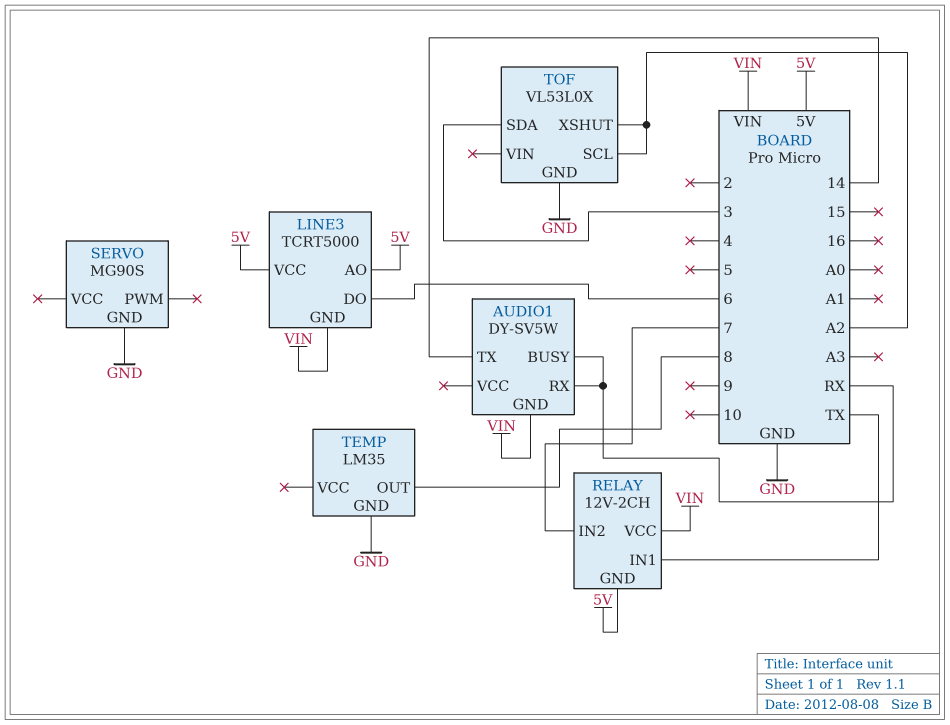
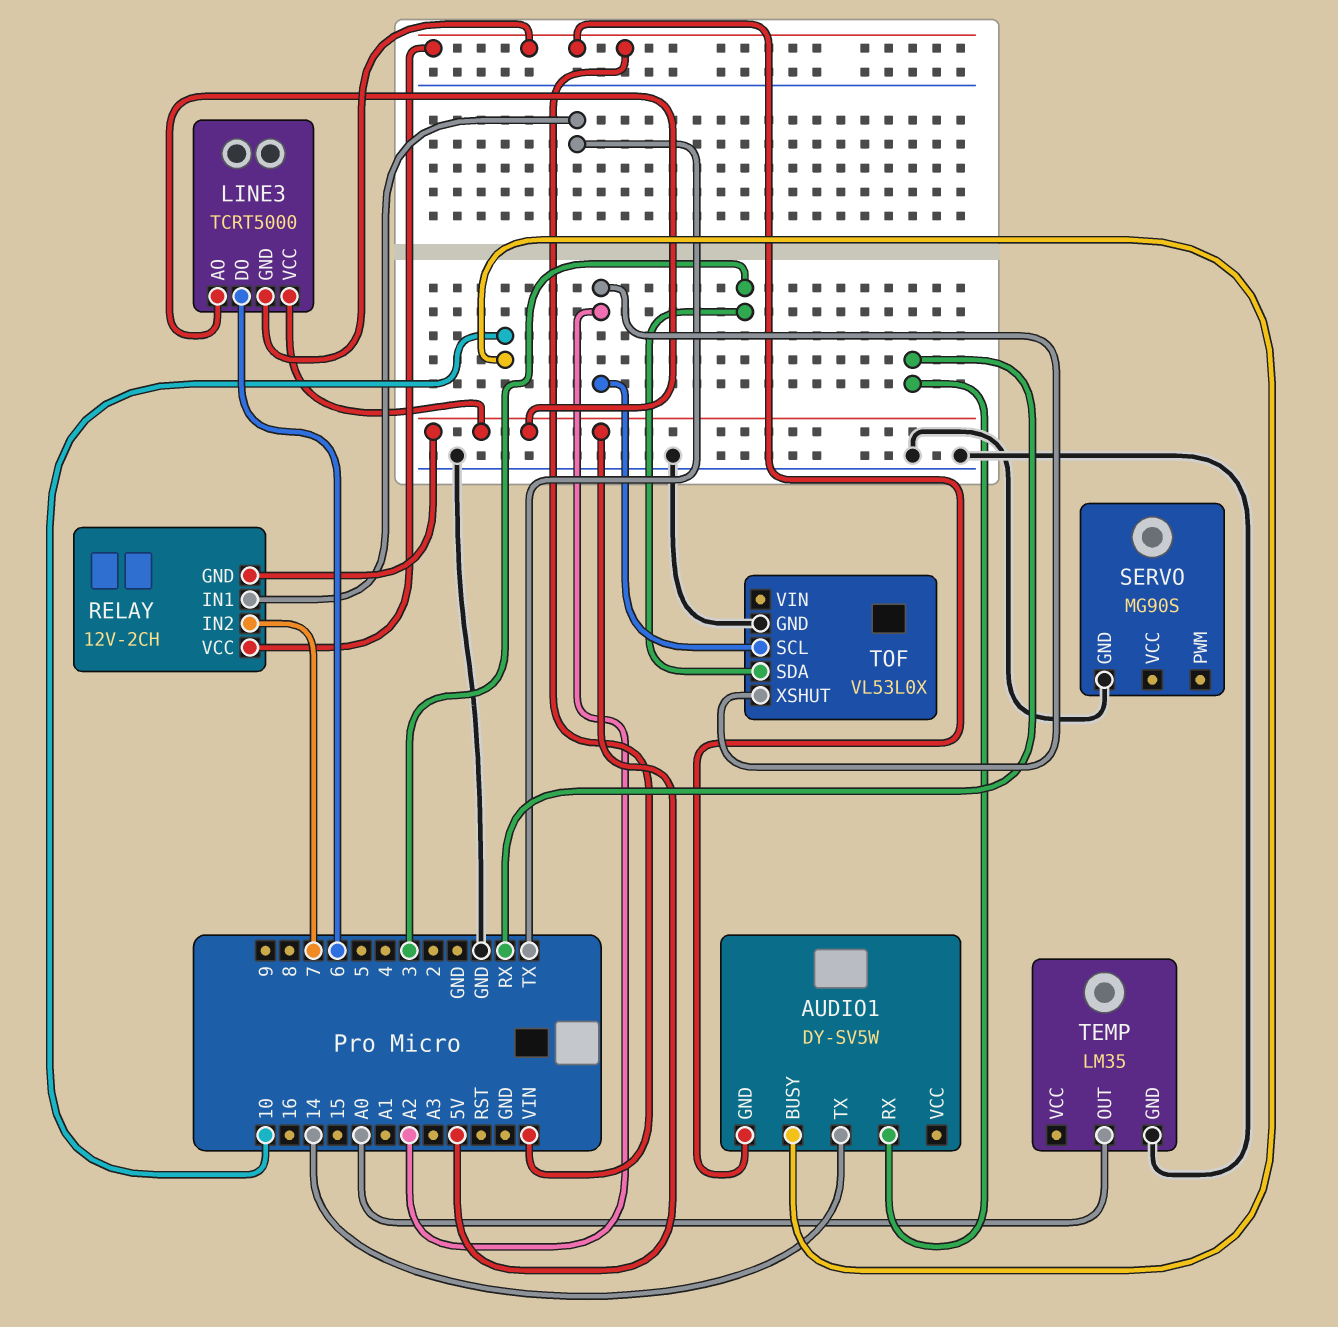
AUDIO1 pin BUSY: RX -> 10
TEMP pin OUT: 8 -> A0

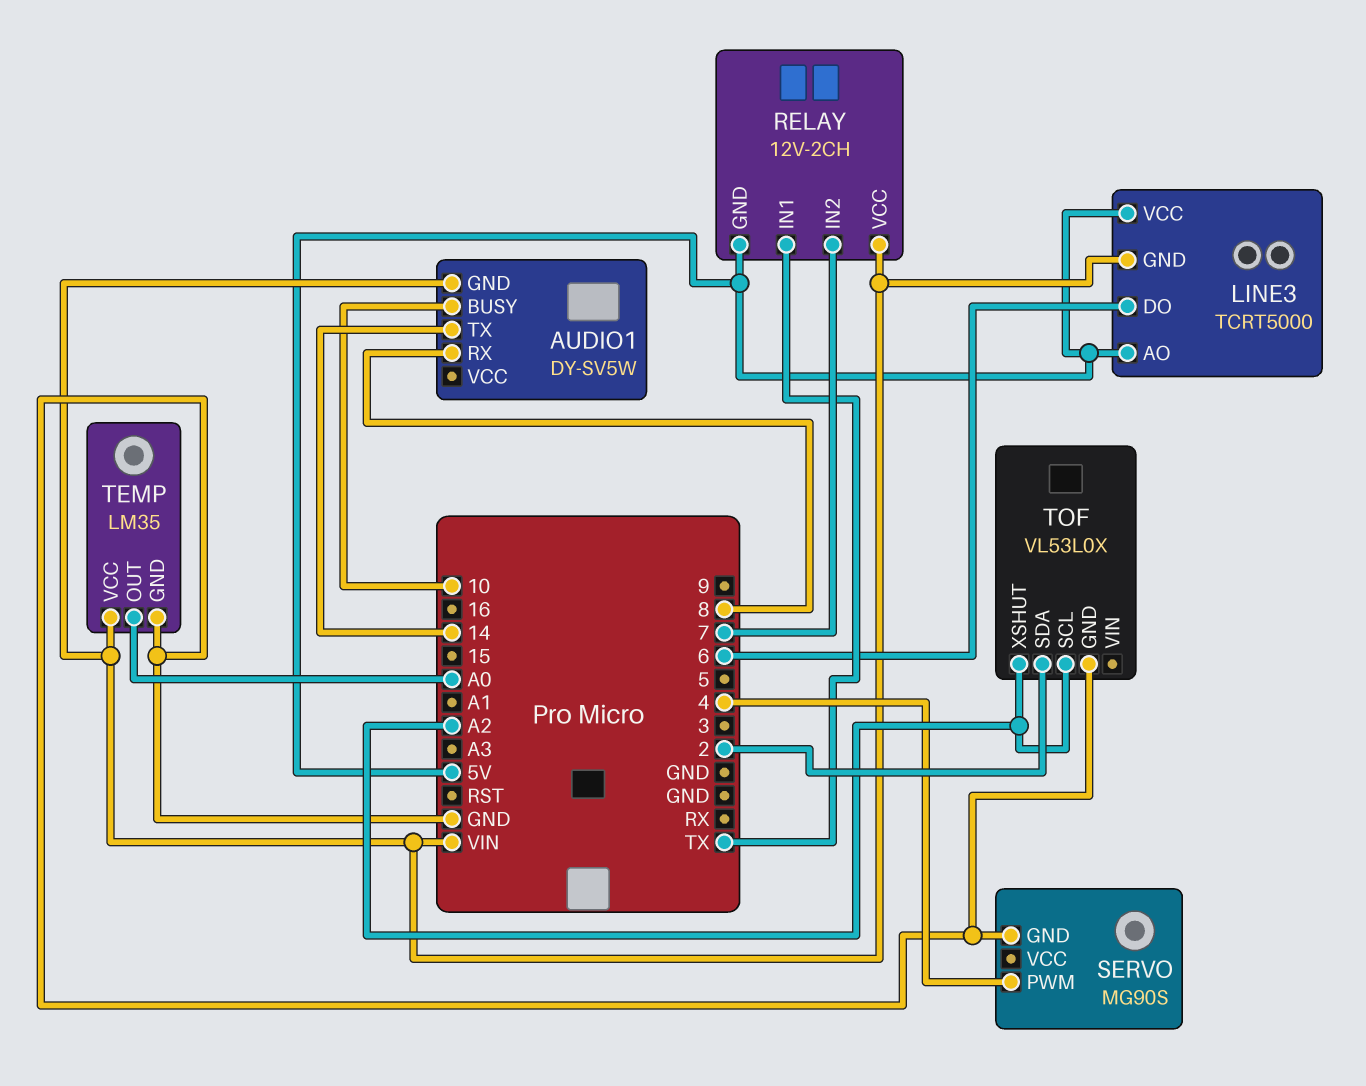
AUDIO1 pin RX: RX -> 8
SERVO pin PWM: none -> 4
TEMP pin VCC: none -> VIN
TOF pin SDA: 3 -> 2

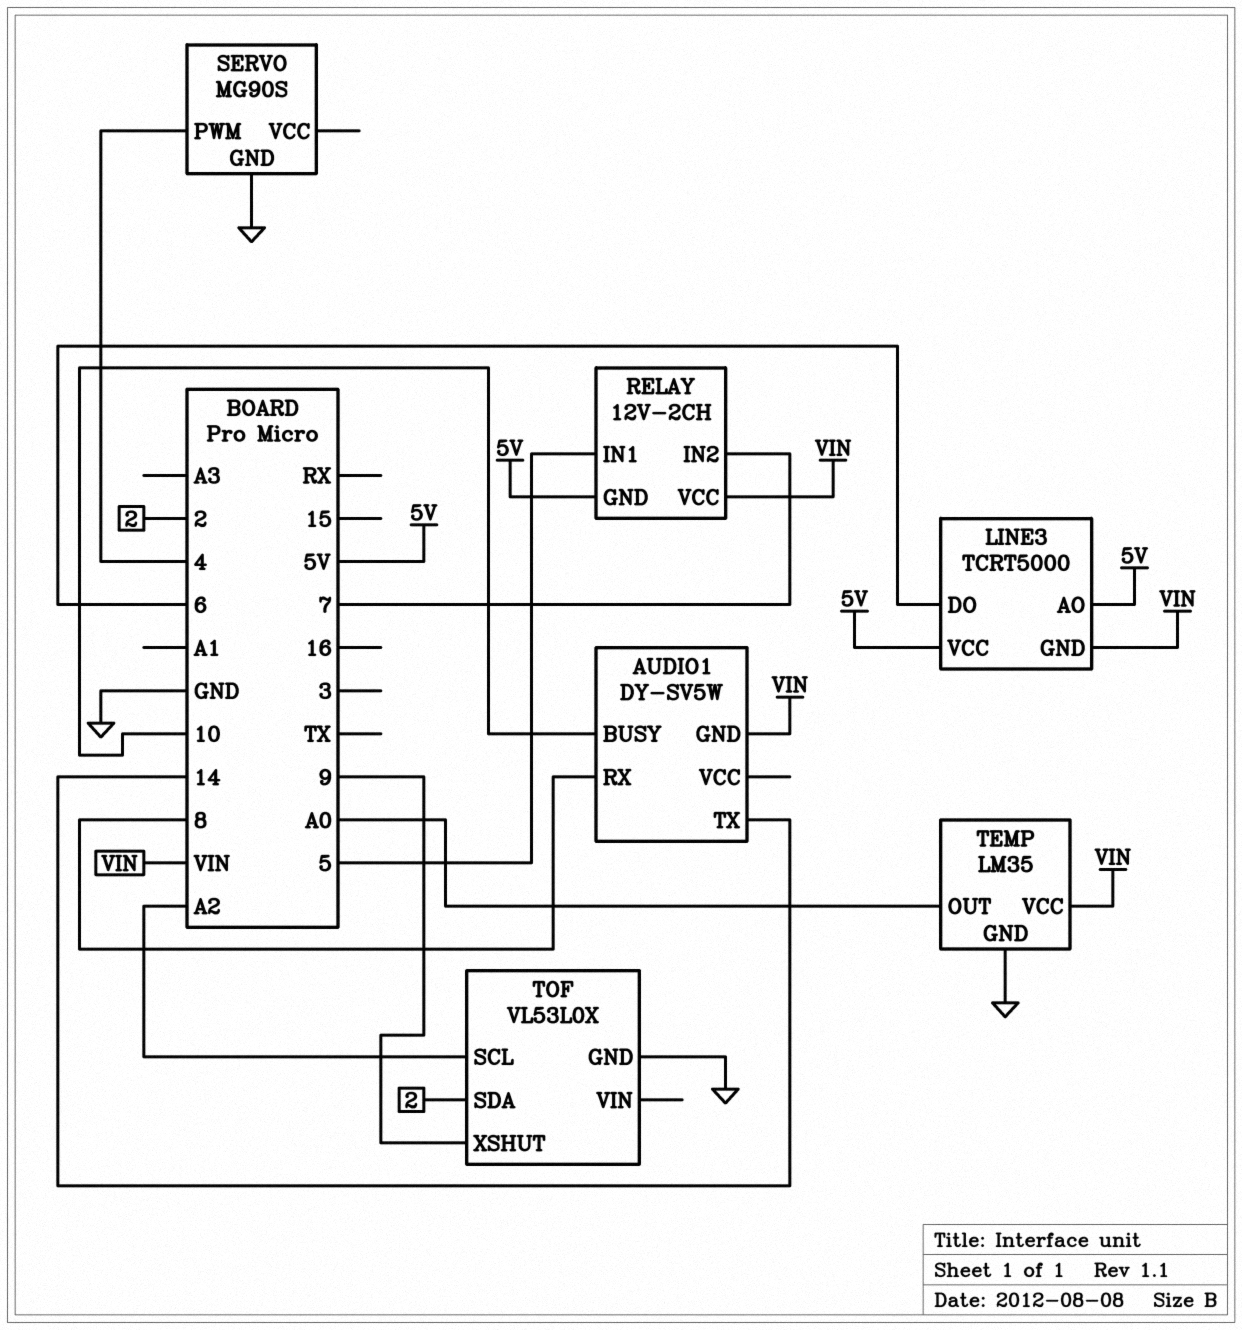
RELAY pin IN1: TX -> 5
TOF pin XSHUT: A2 -> 9

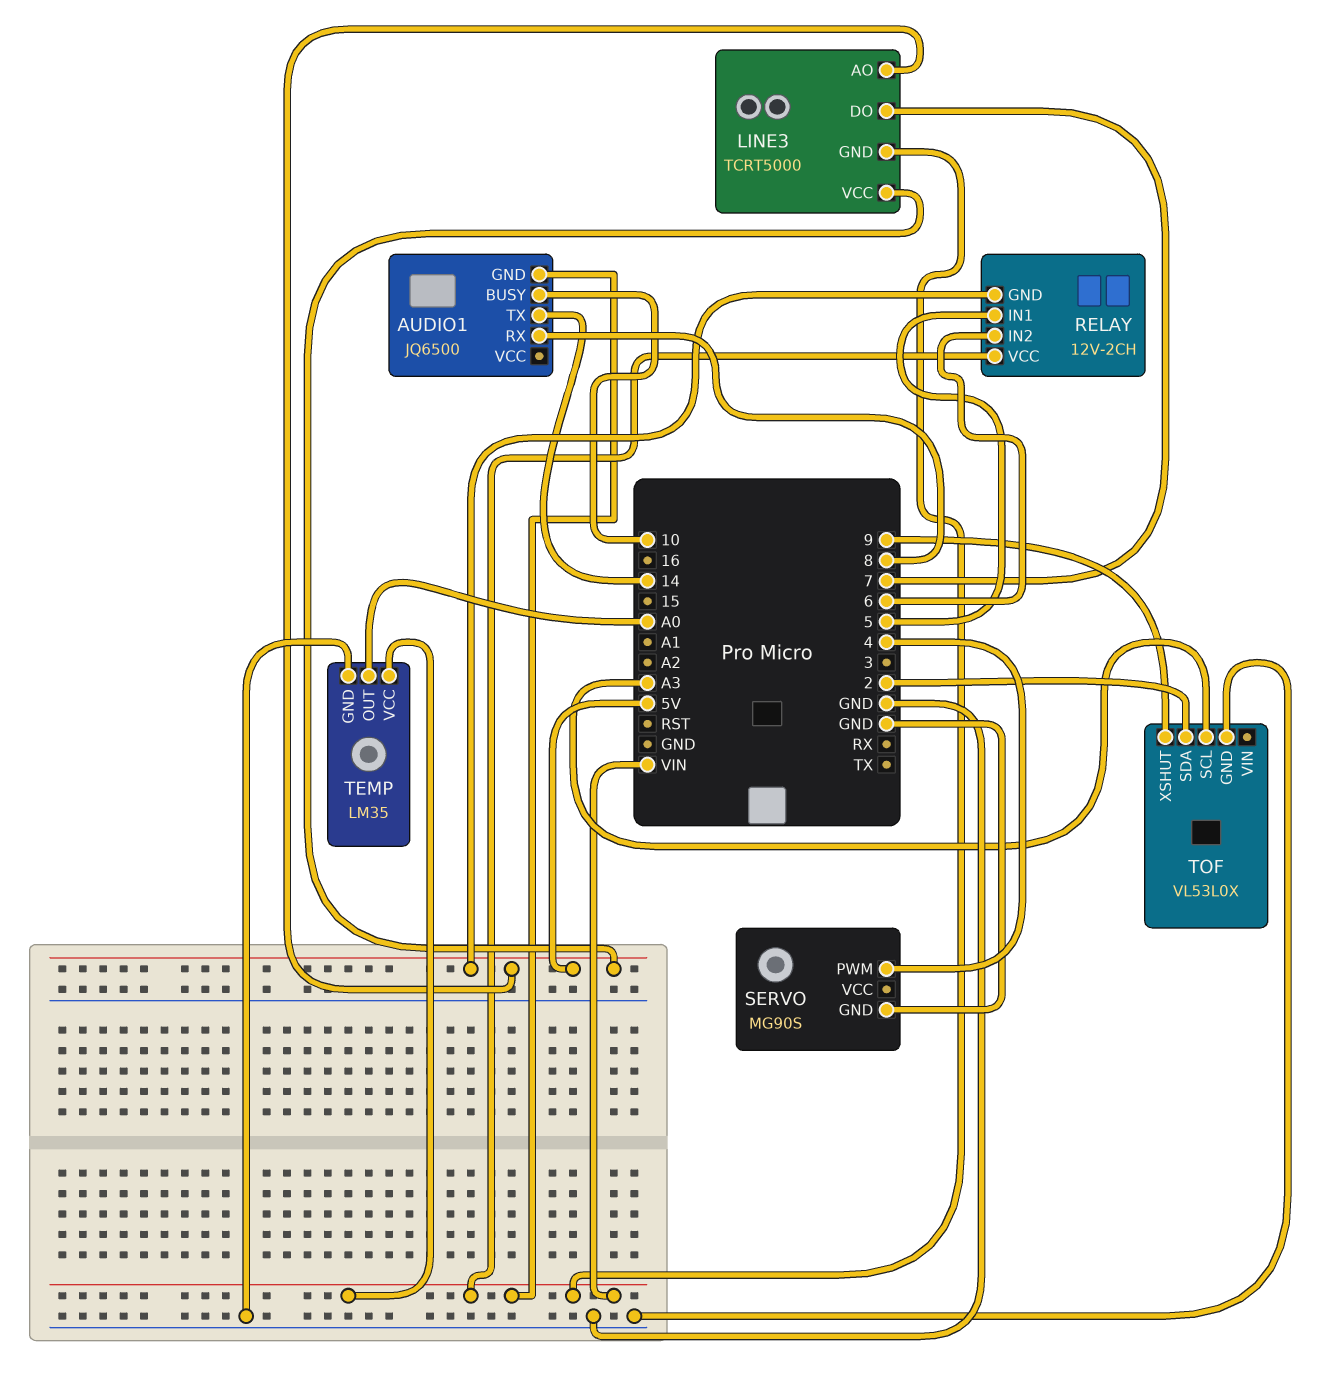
AUDIO1: DY-SV5W -> JQ6500
LINE3 pin DO: 6 -> 7
RELAY pin IN2: 7 -> 6
TOF pin SCL: A2 -> A3

